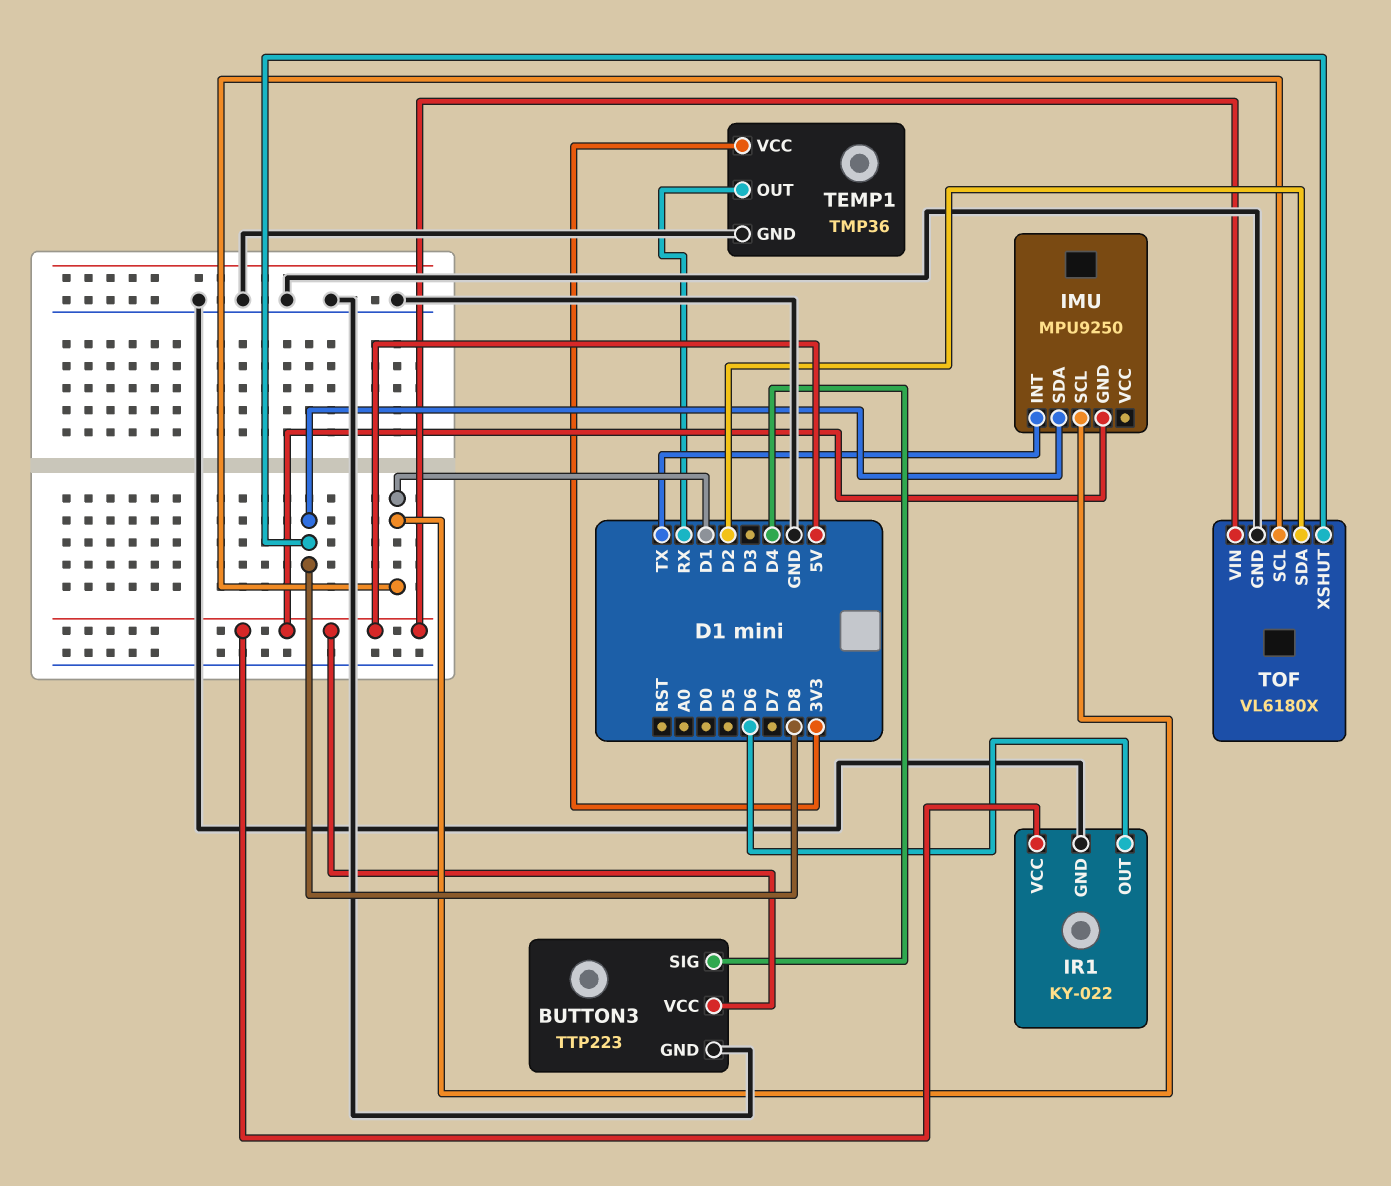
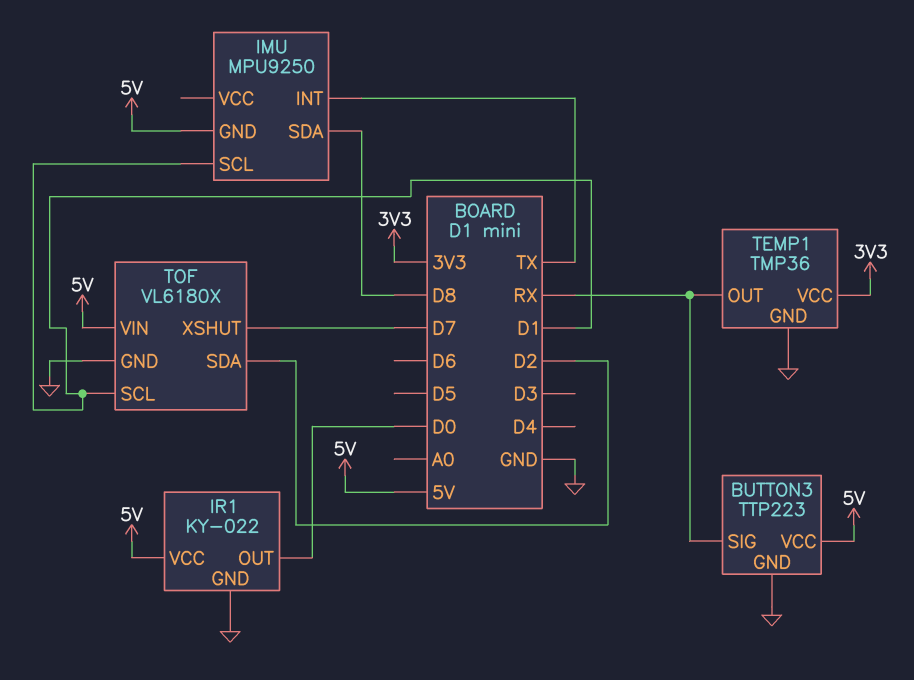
BUTTON3 pin SIG: D4 -> RX
IR1 pin OUT: D6 -> D0
TOF pin XSHUT: D8 -> D7

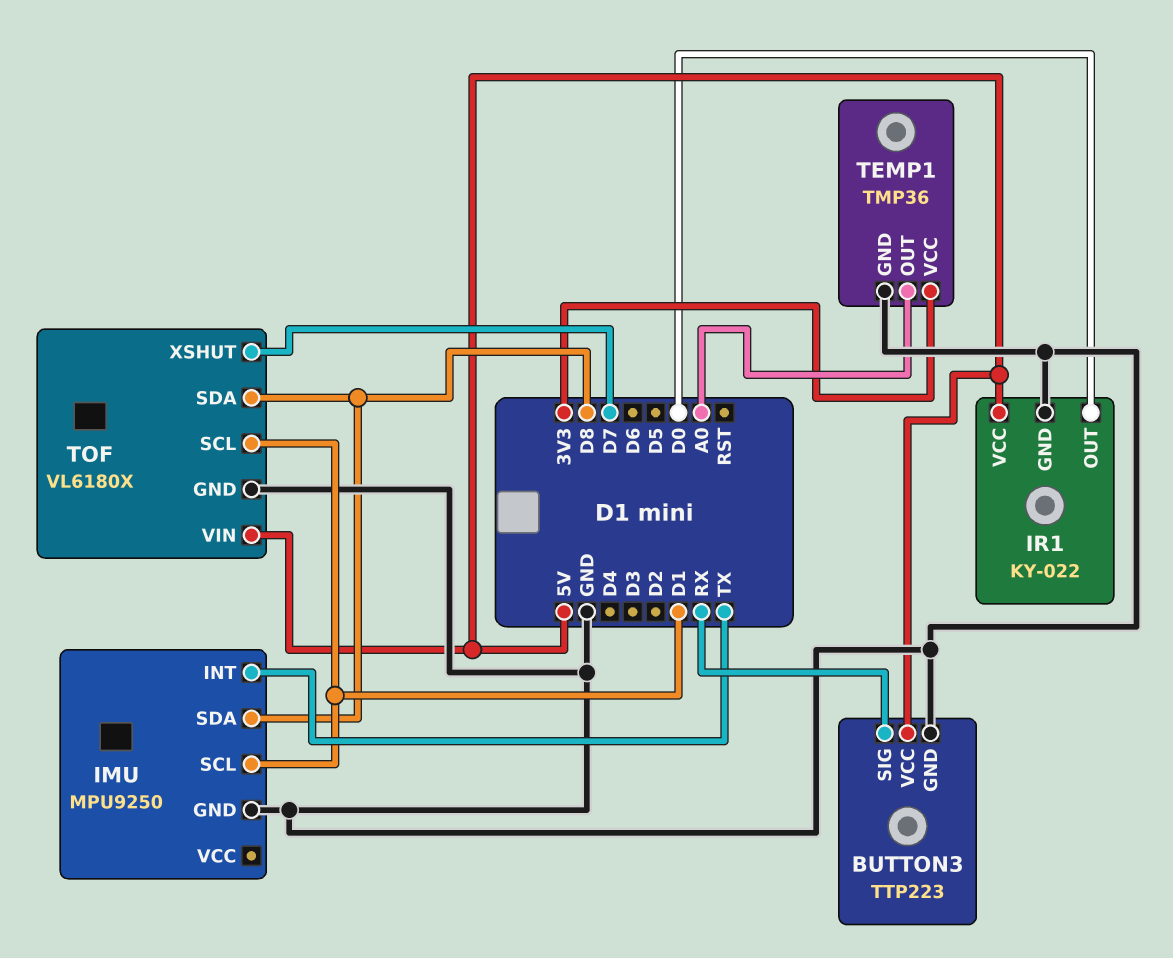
IMU pin GND: 5V -> GND
TEMP1 pin OUT: RX -> A0
TOF pin SDA: D2 -> D8

